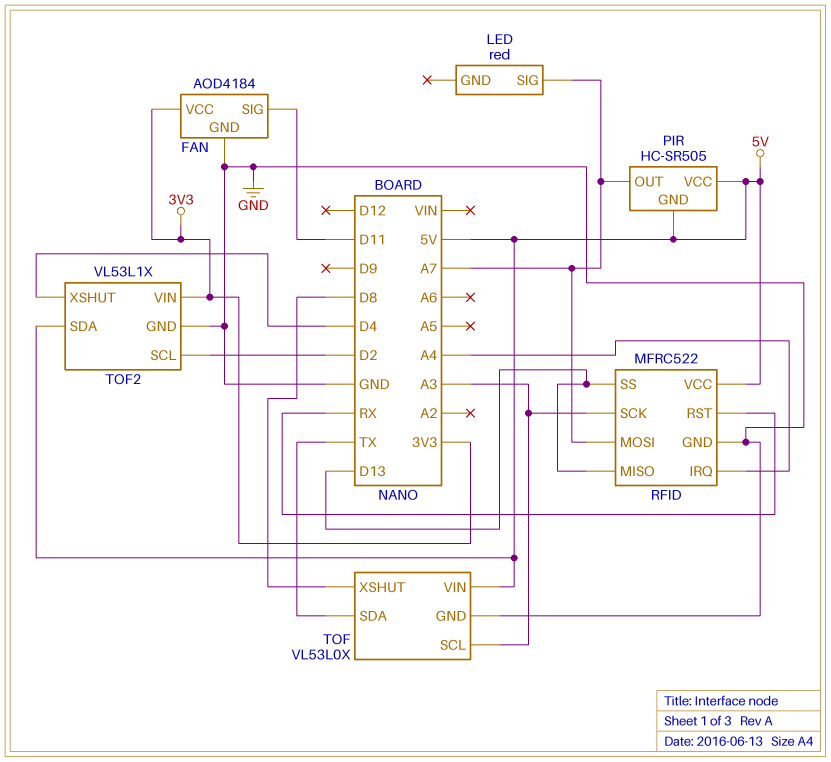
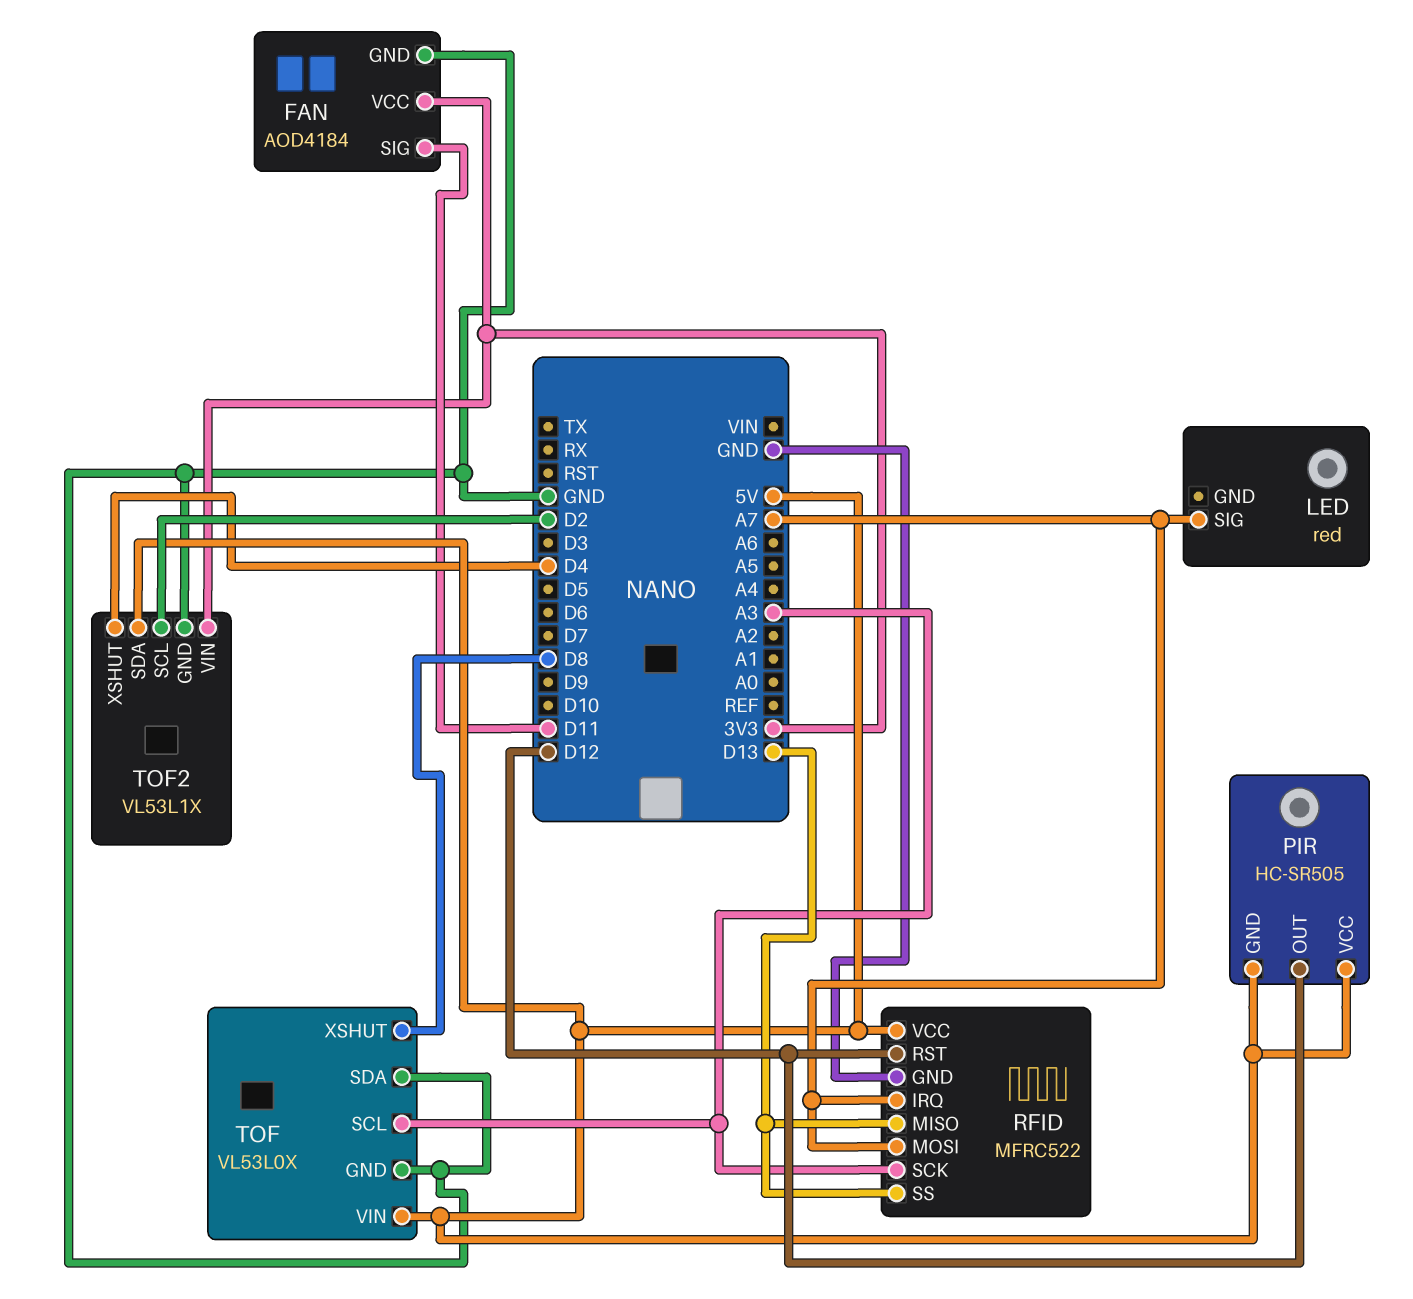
PIR pin OUT: A7 -> D12
RFID pin IRQ: A4 -> A7
RFID pin RST: RX -> D12
TOF pin SDA: TX -> GND

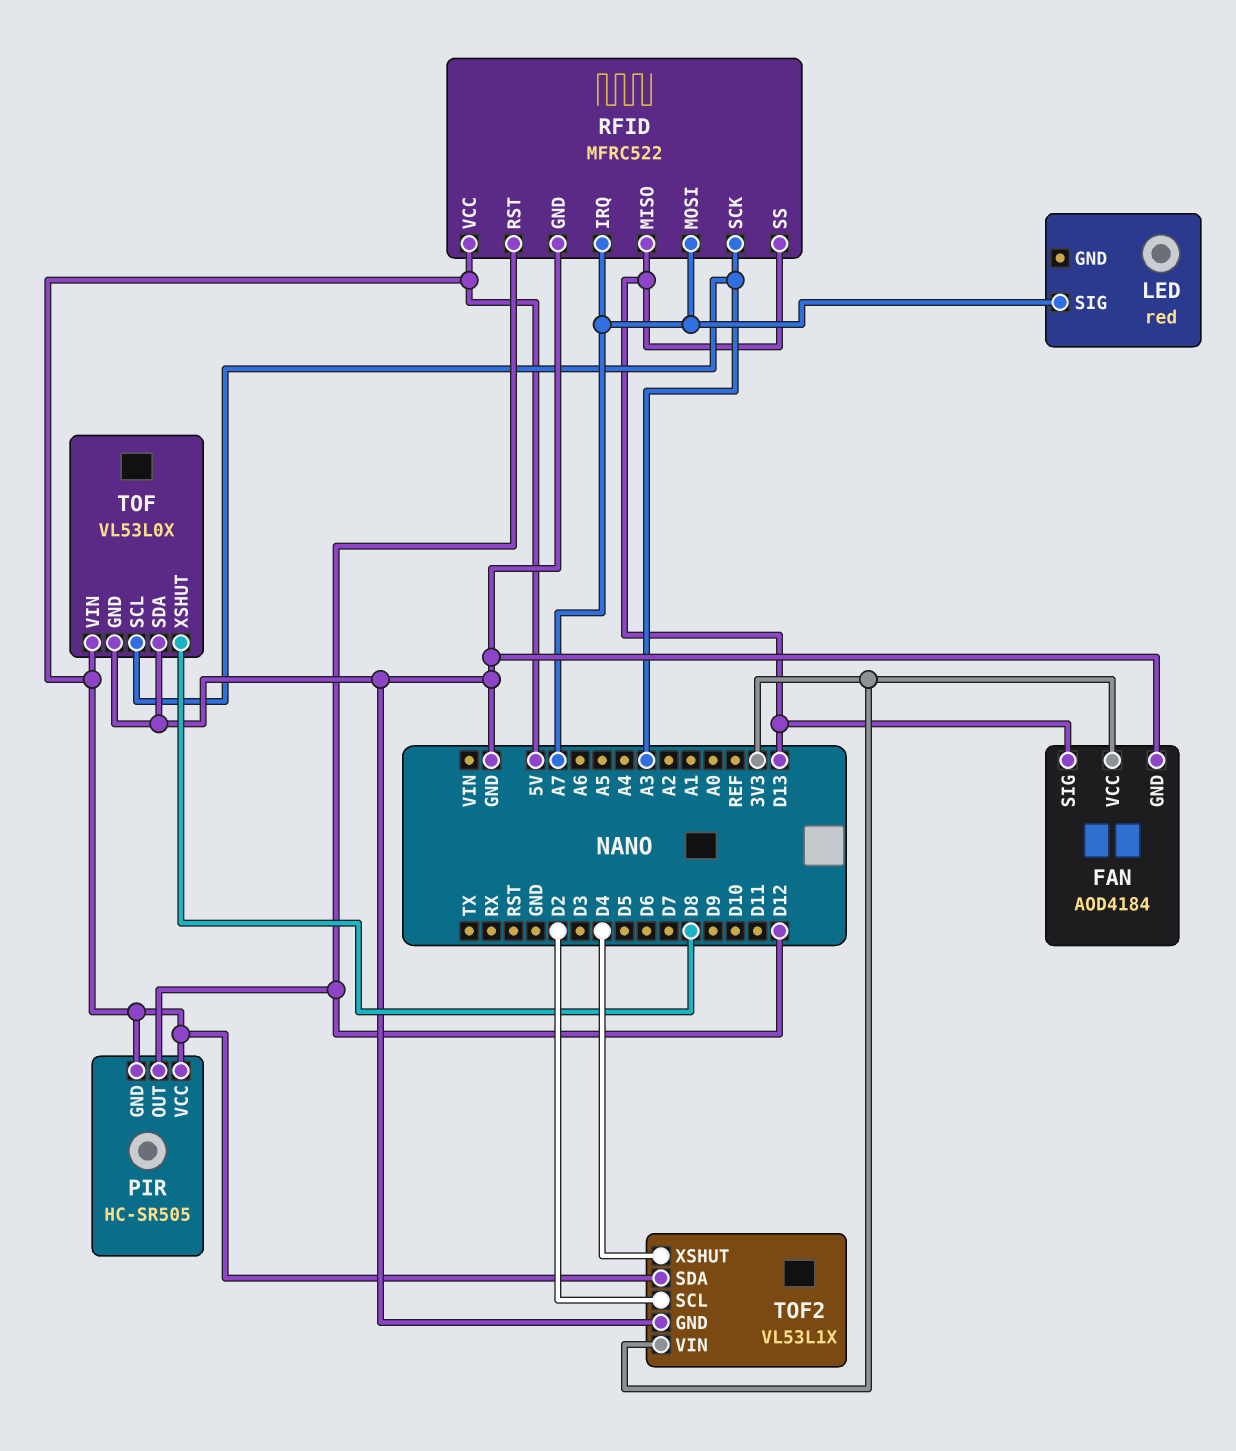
FAN pin SIG: D11 -> D13

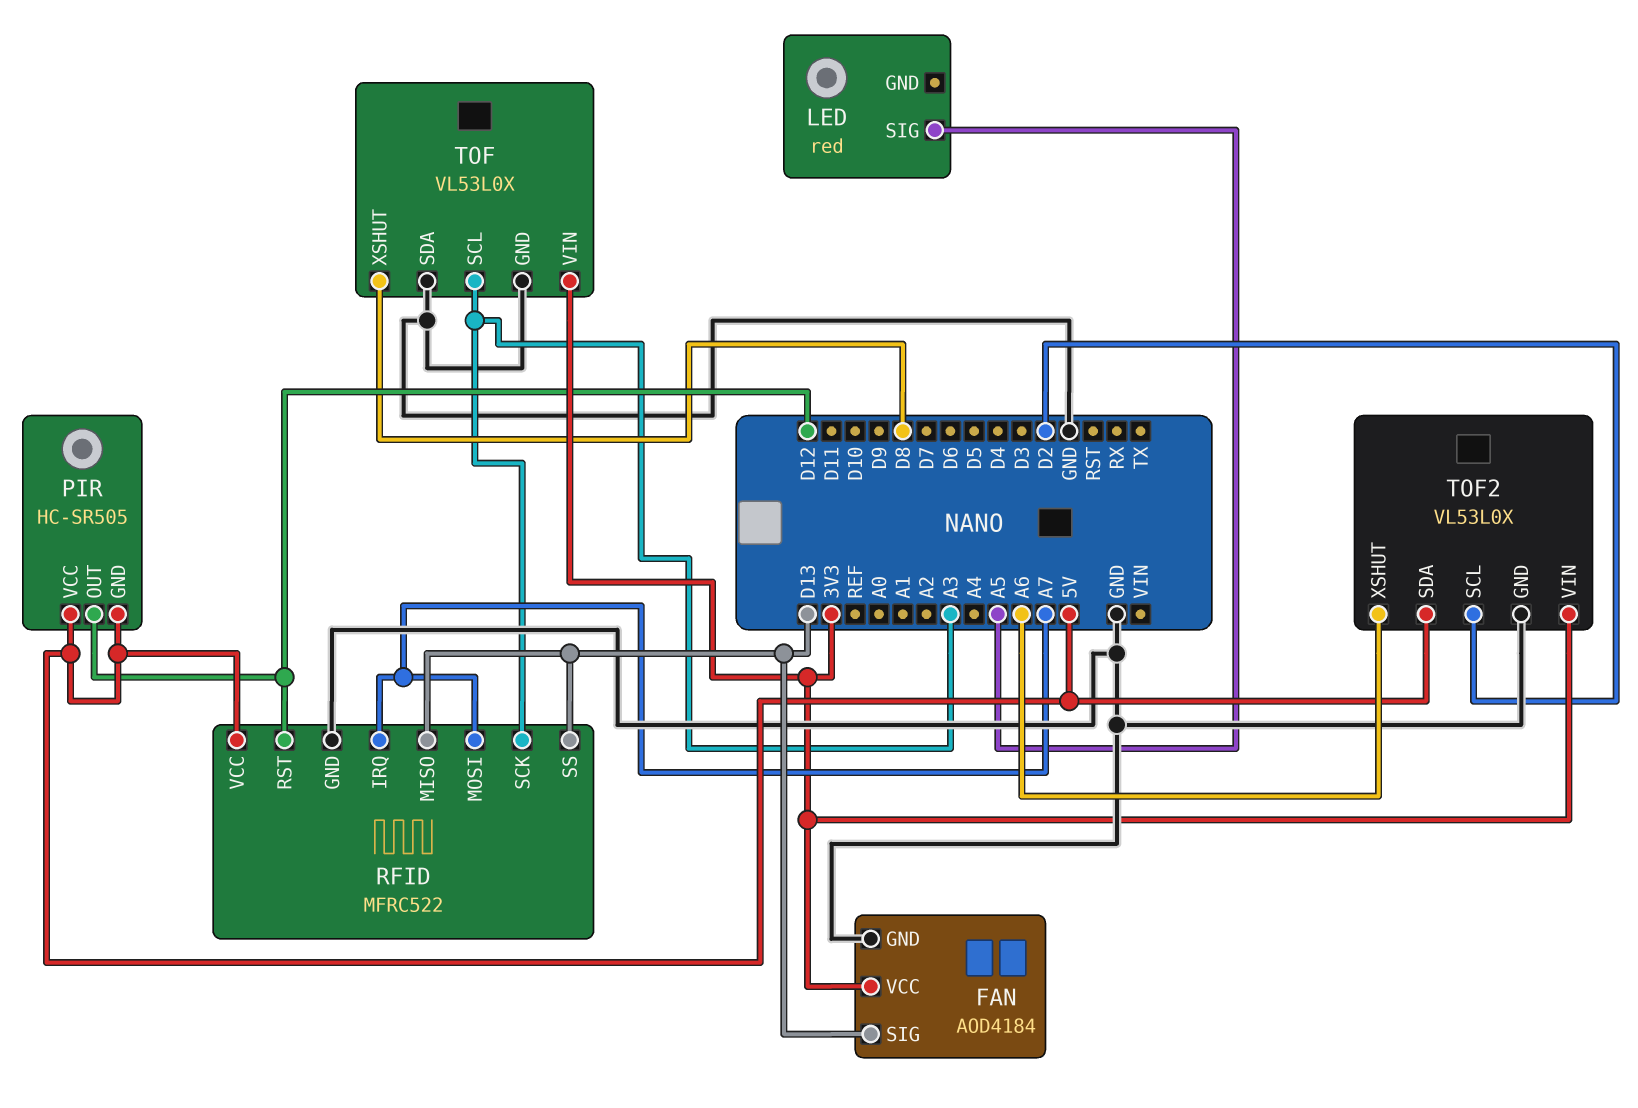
LED pin SIG: A7 -> A5
TOF pin VIN: 5V -> 3V3
TOF2: VL53L1X -> VL53L0X
TOF2 pin XSHUT: D4 -> A6

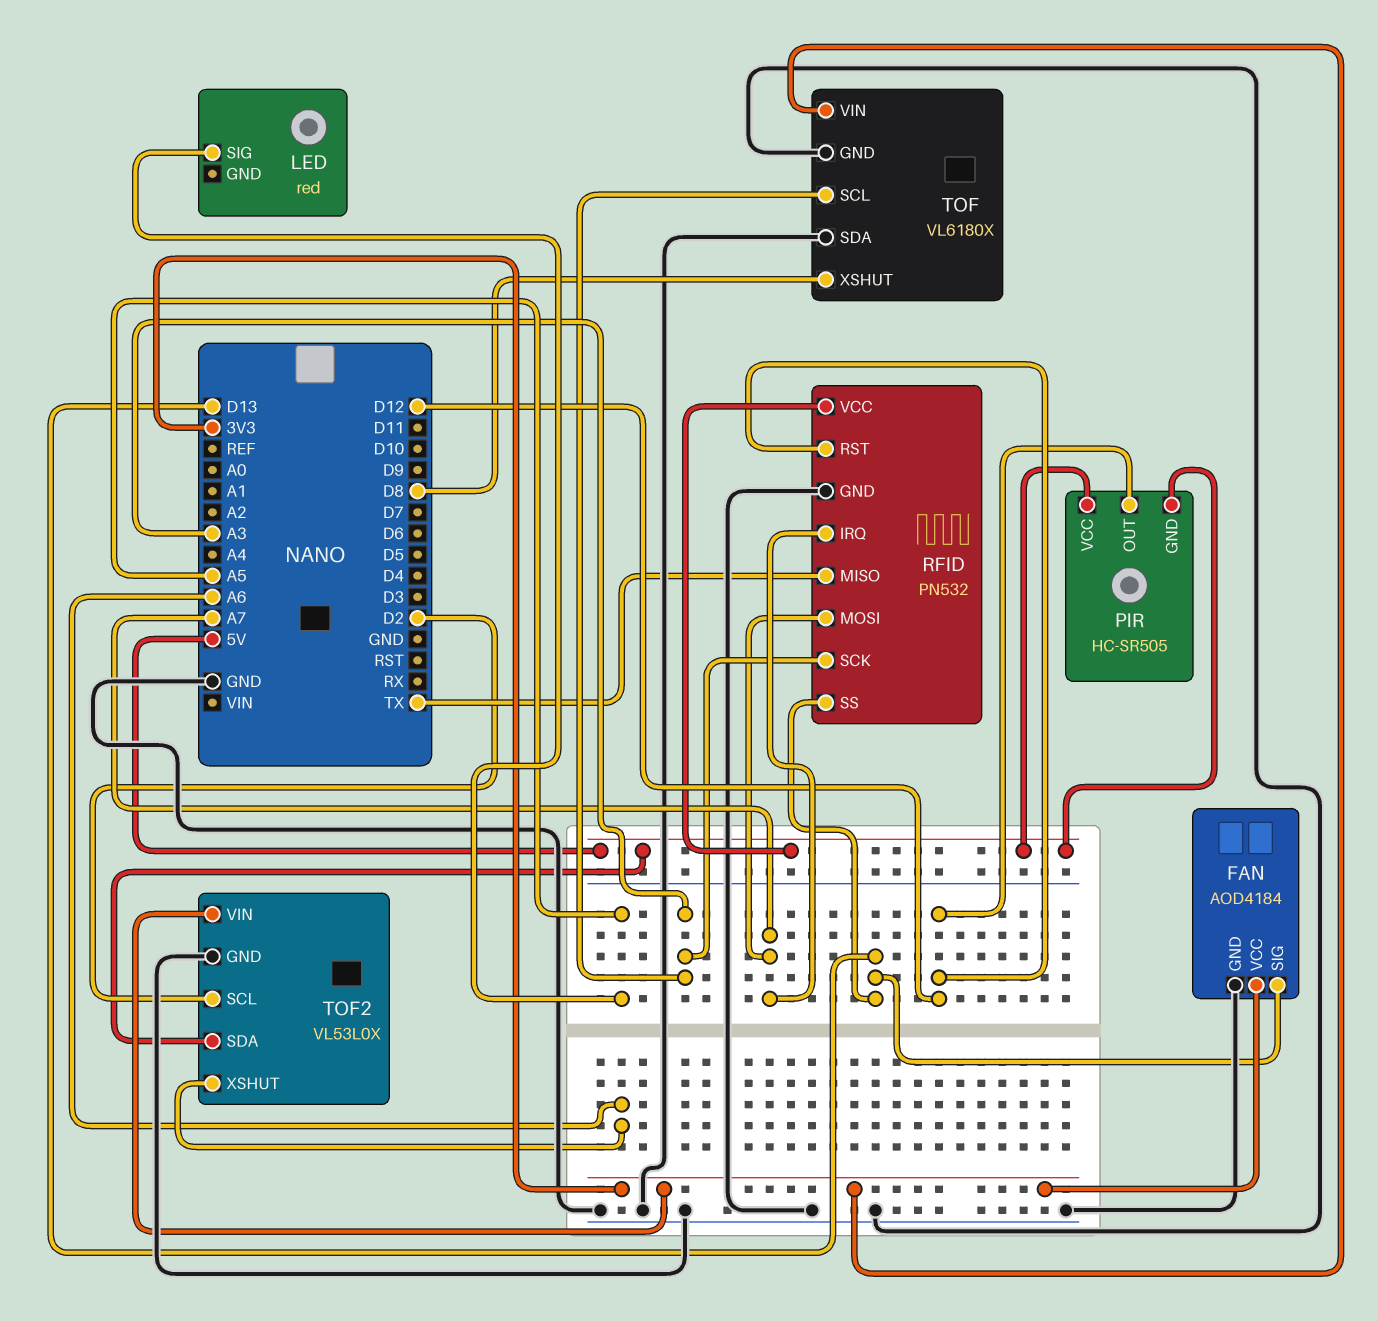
RFID: MFRC522 -> PN532
RFID pin MISO: D13 -> TX
TOF: VL53L0X -> VL6180X

